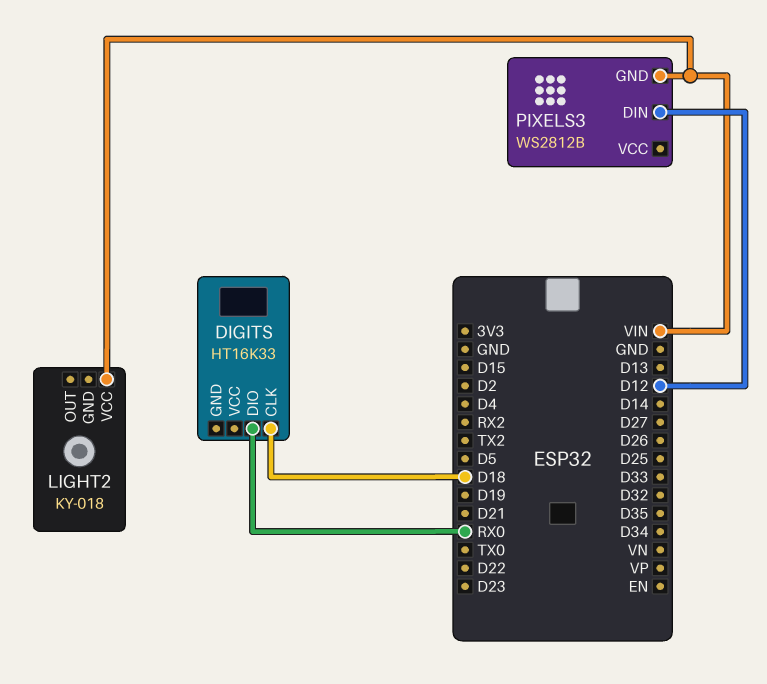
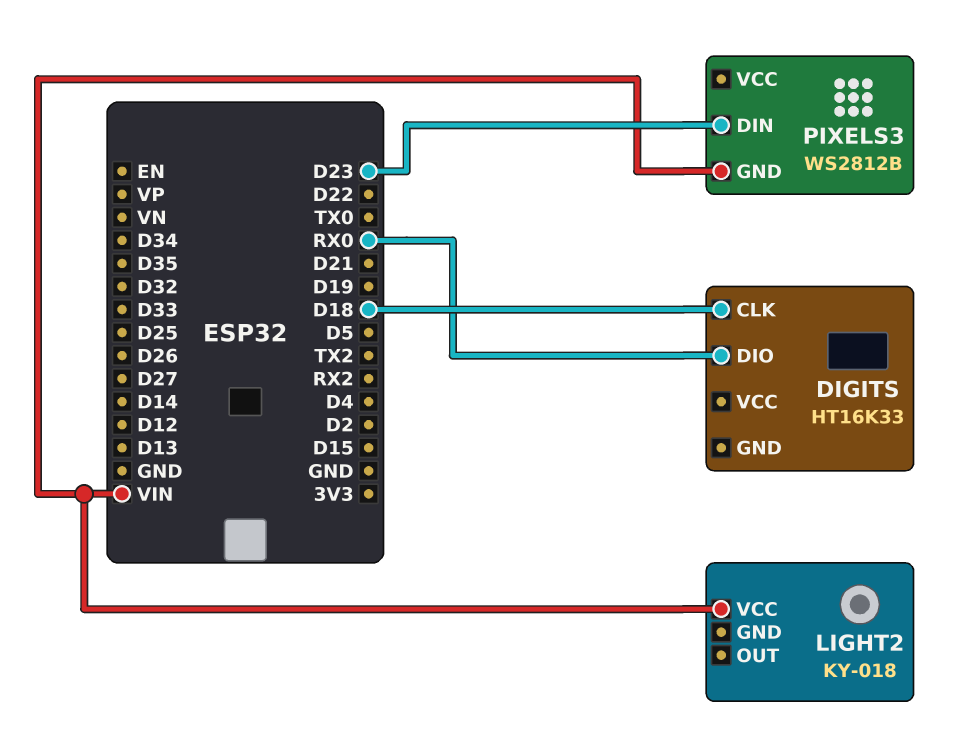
PIXELS3 pin DIN: D12 -> D23

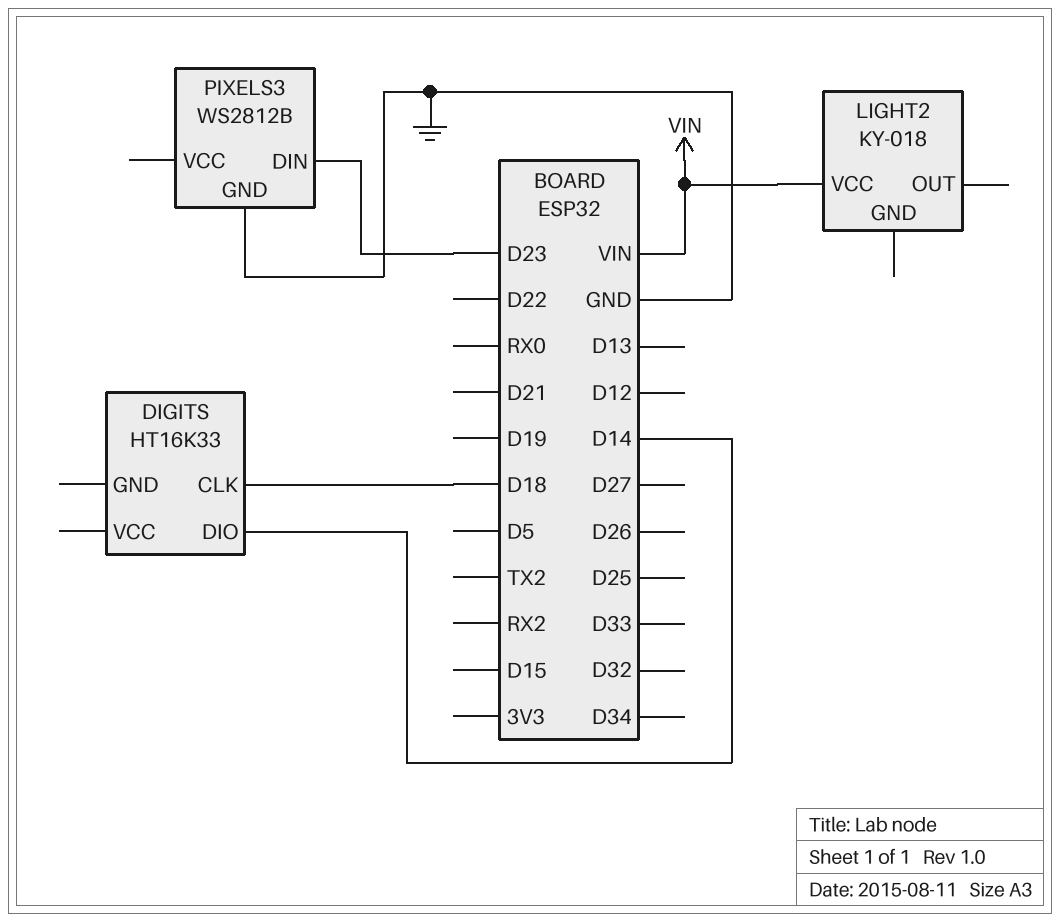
DIGITS pin DIO: RX0 -> D14
PIXELS3 pin GND: VIN -> GND

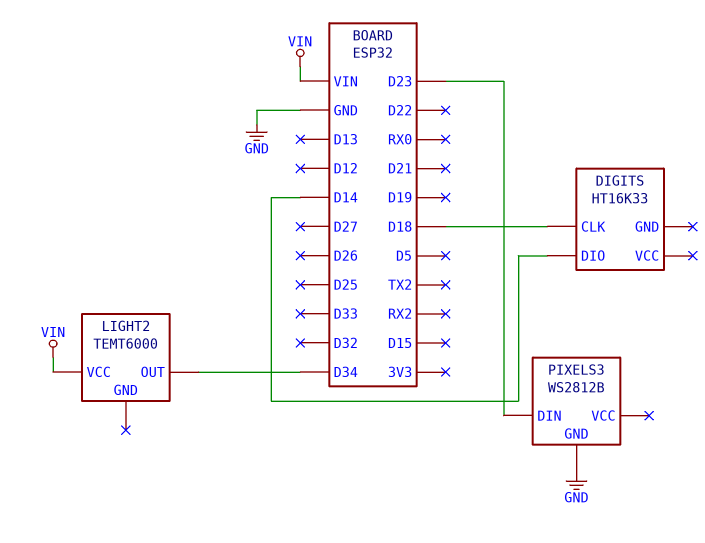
LIGHT2: KY-018 -> TEMT6000
LIGHT2 pin OUT: none -> D34

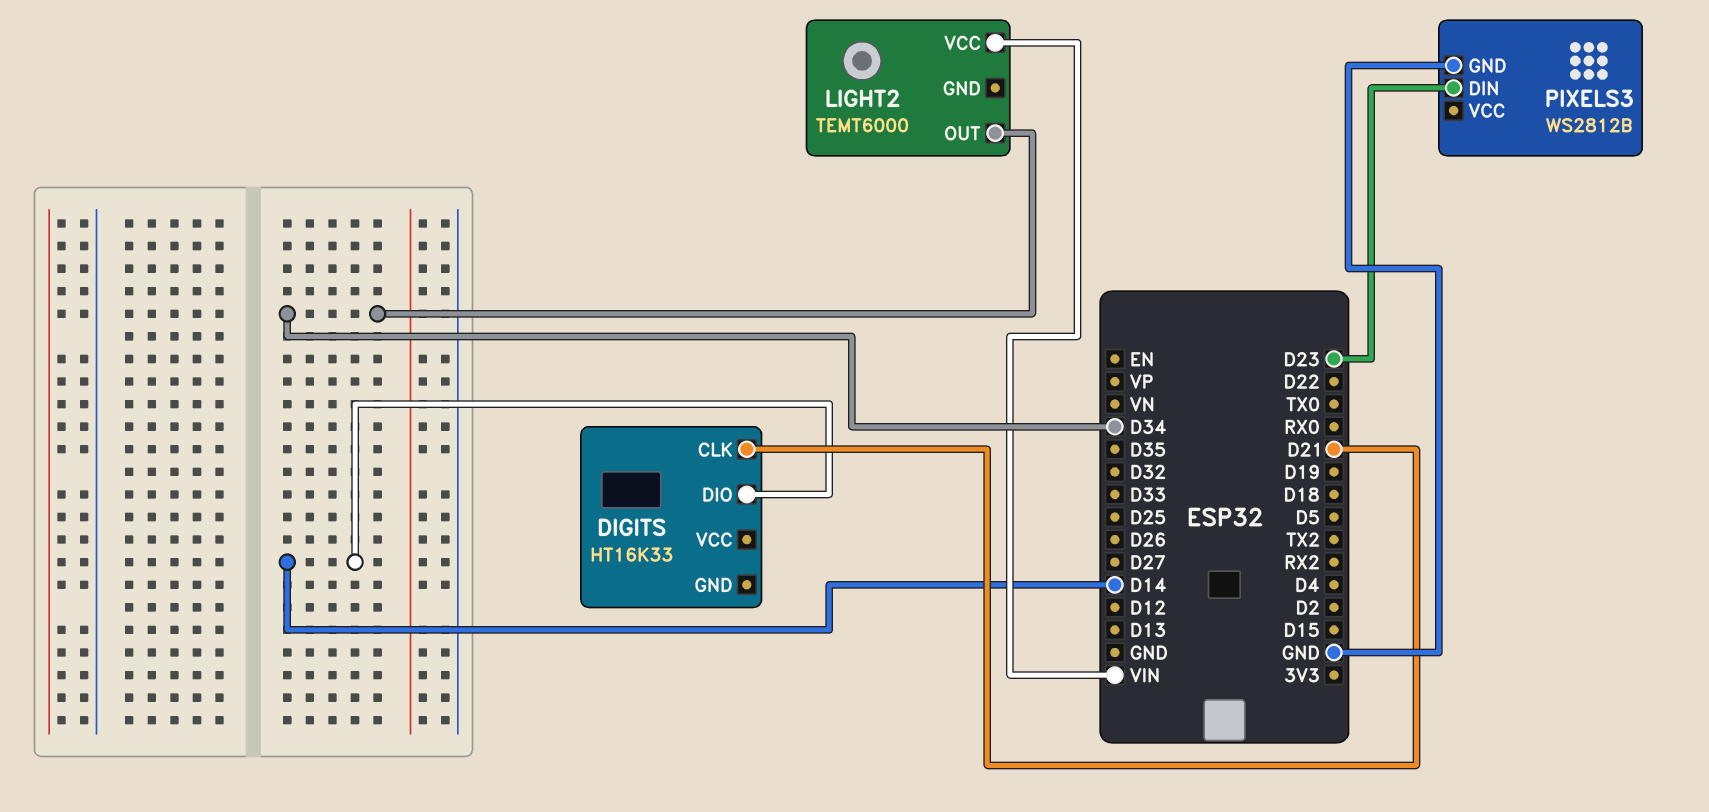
DIGITS pin CLK: D18 -> D21

